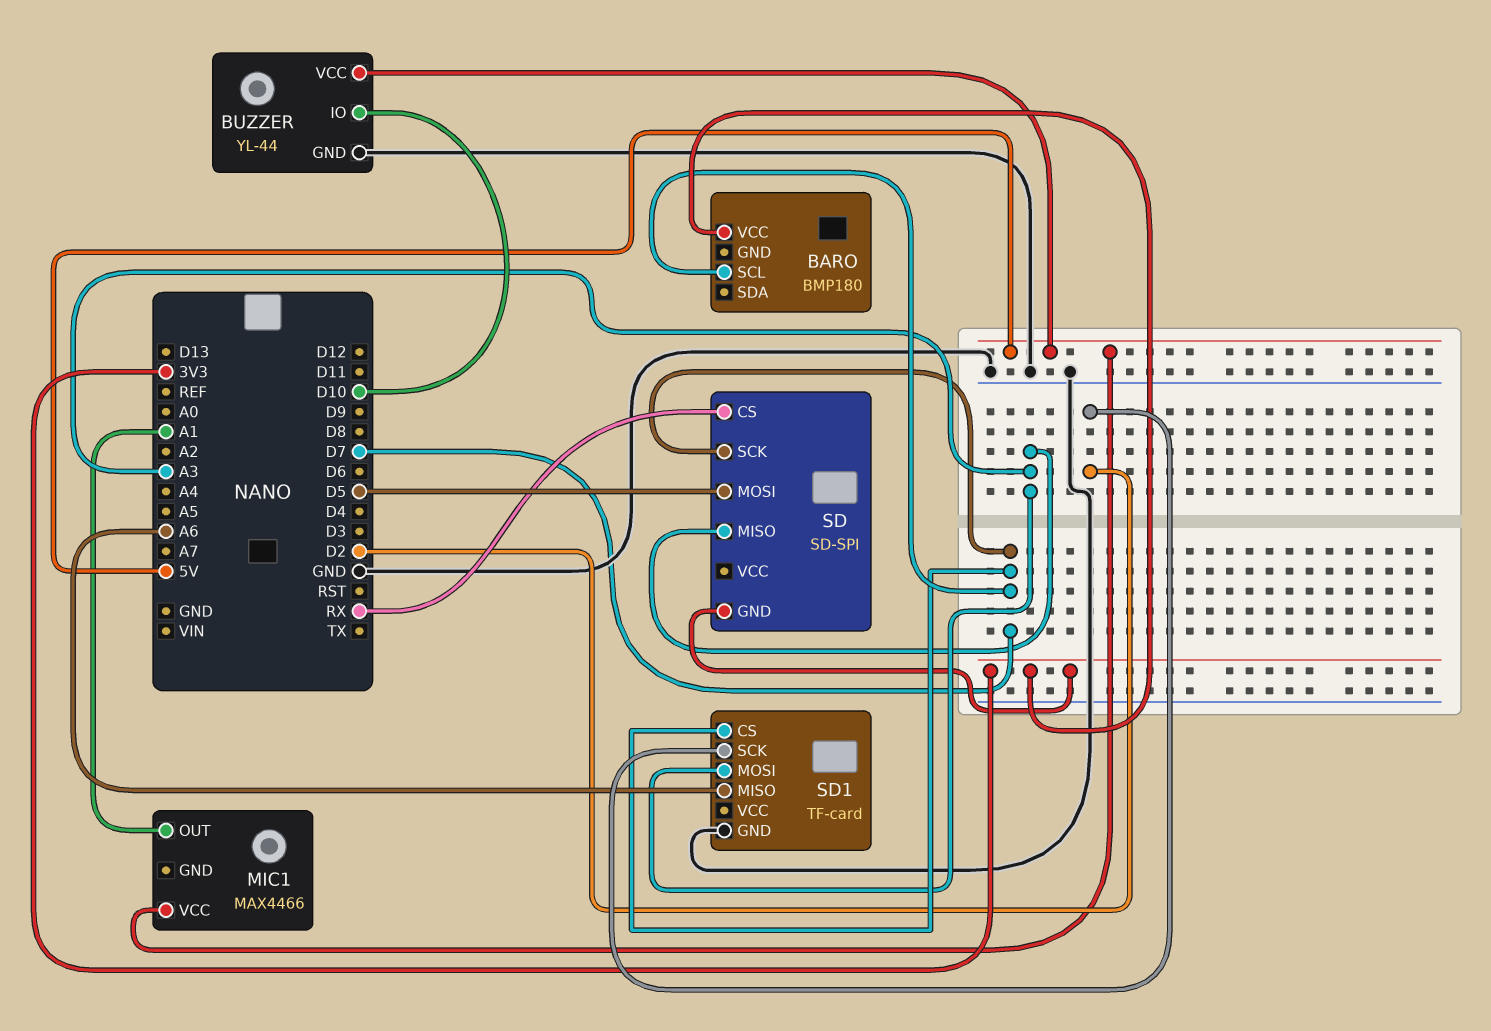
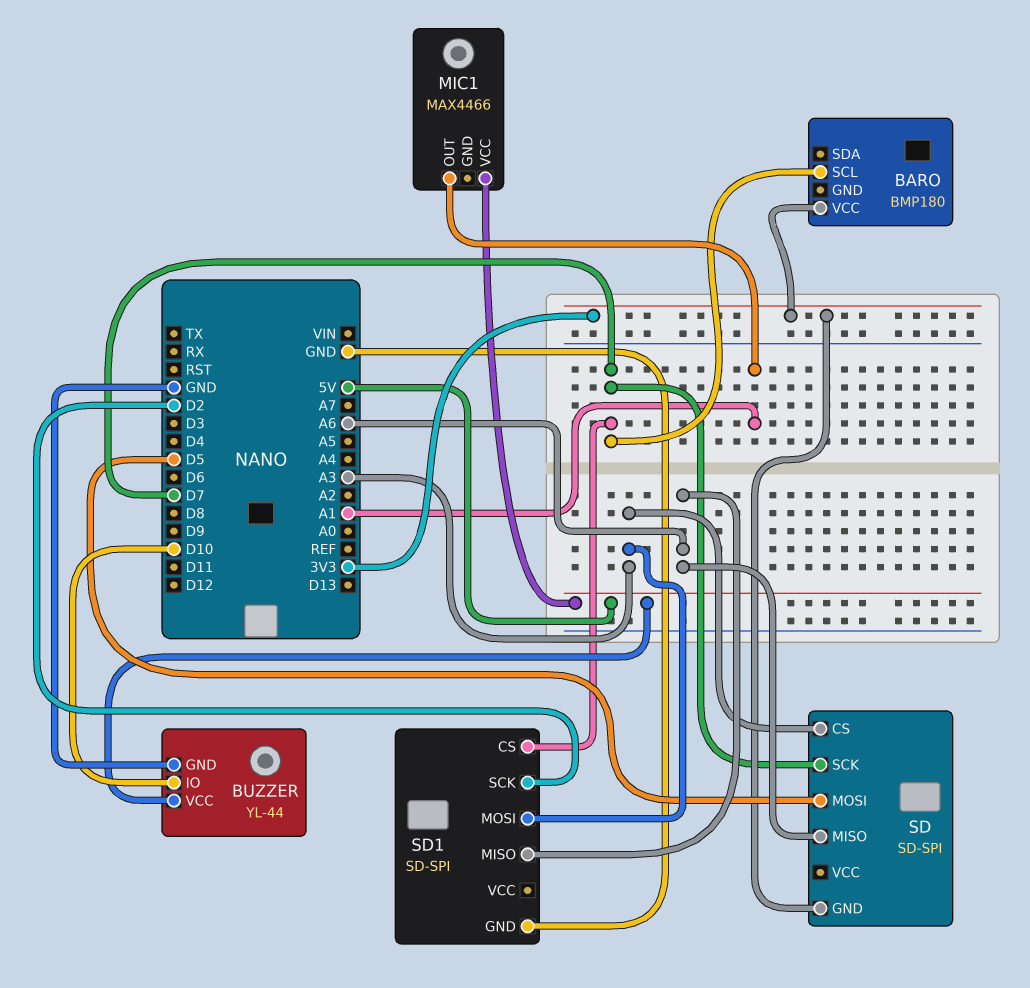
SD pin CS: RX -> A3
SD pin MISO: A3 -> A6
SD1: TF-card -> SD-SPI

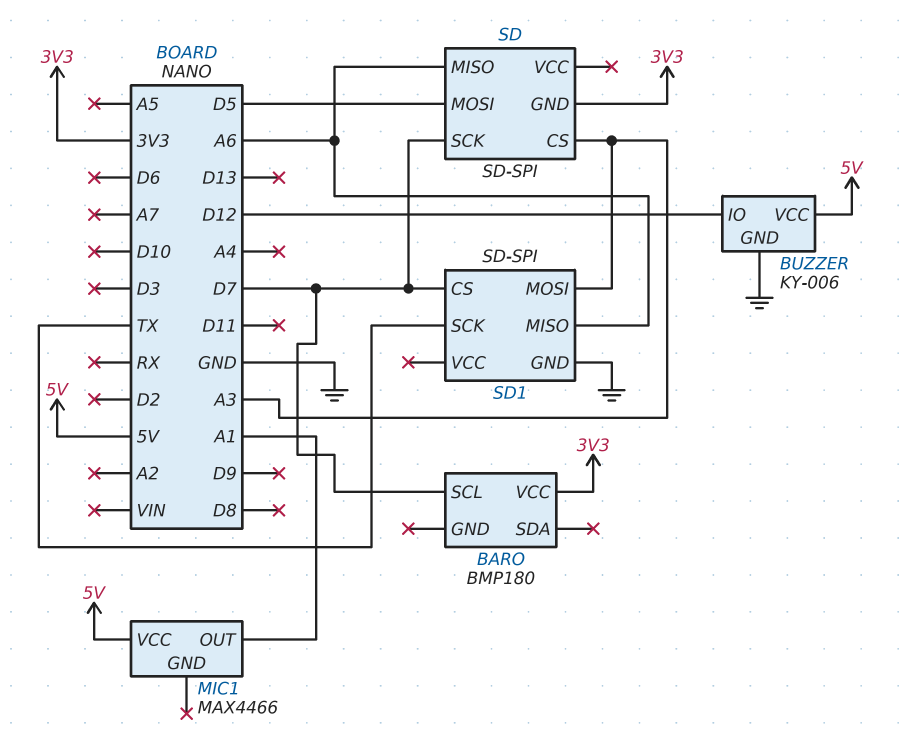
BUZZER: YL-44 -> KY-006
BUZZER pin IO: D10 -> D12
SD1 pin SCK: D2 -> TX

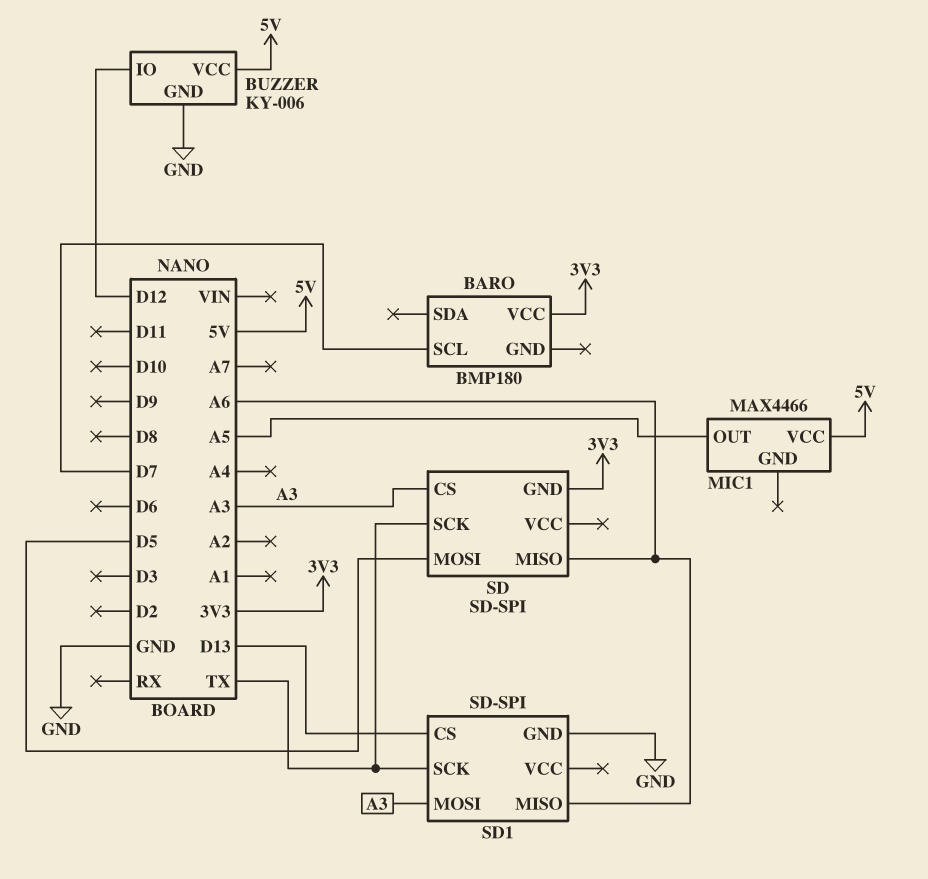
MIC1 pin OUT: A1 -> A5
SD pin SCK: D7 -> TX
SD1 pin CS: D7 -> D13

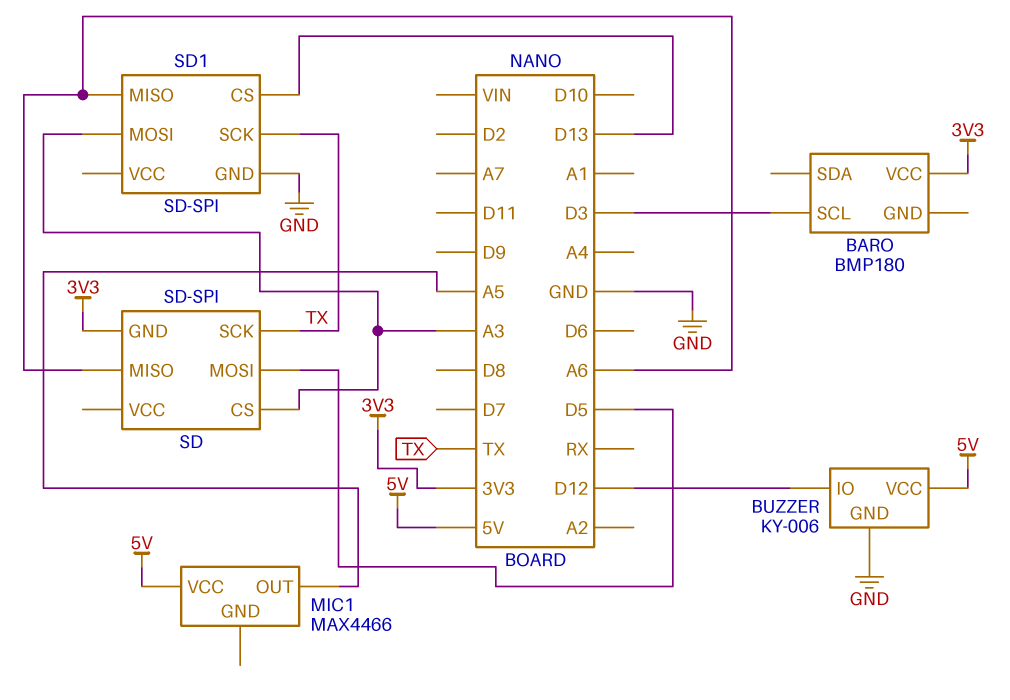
BARO pin SCL: D7 -> D3

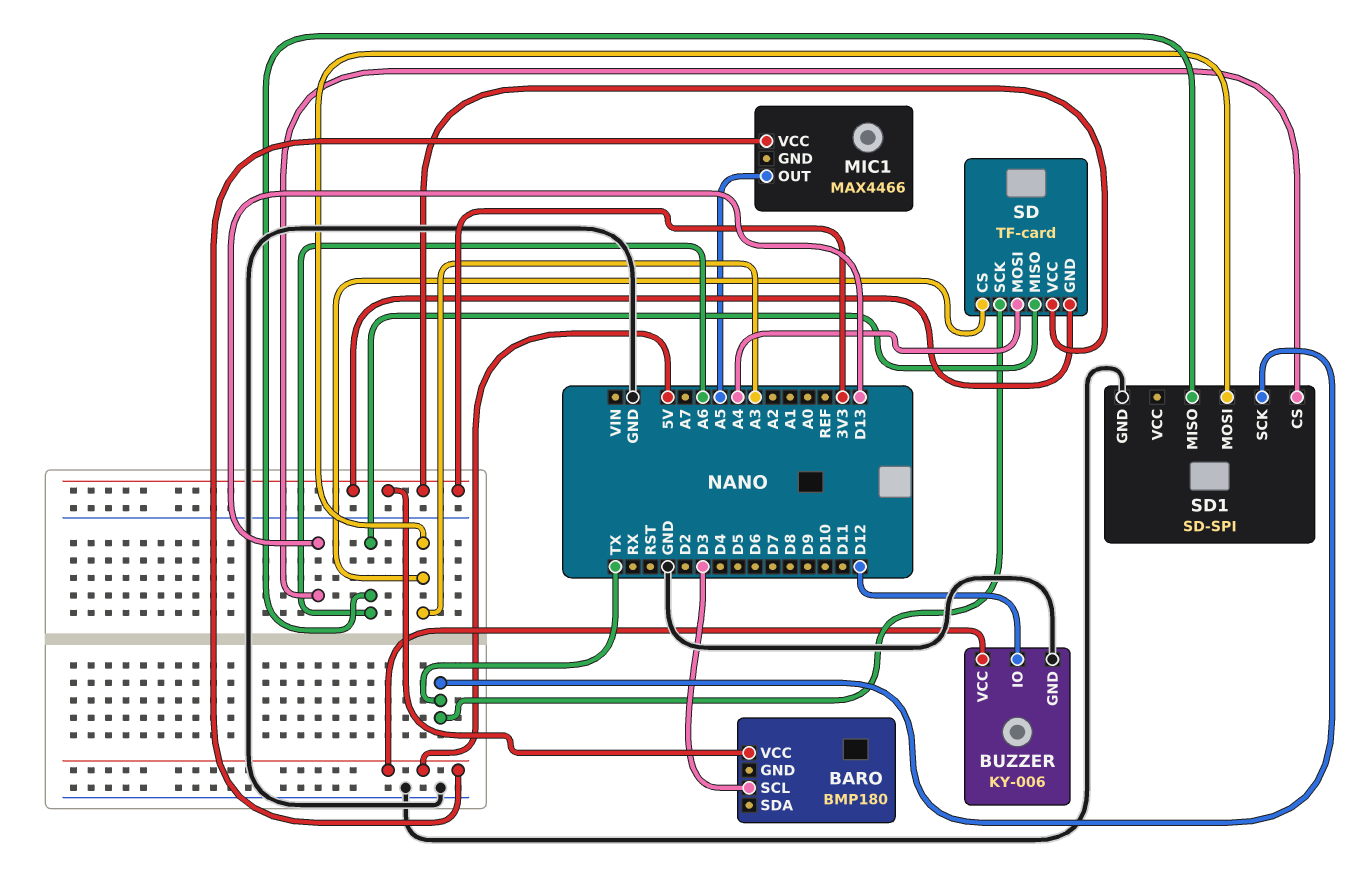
SD: SD-SPI -> TF-card
SD pin MOSI: D5 -> A4
SD pin VCC: none -> 3V3

